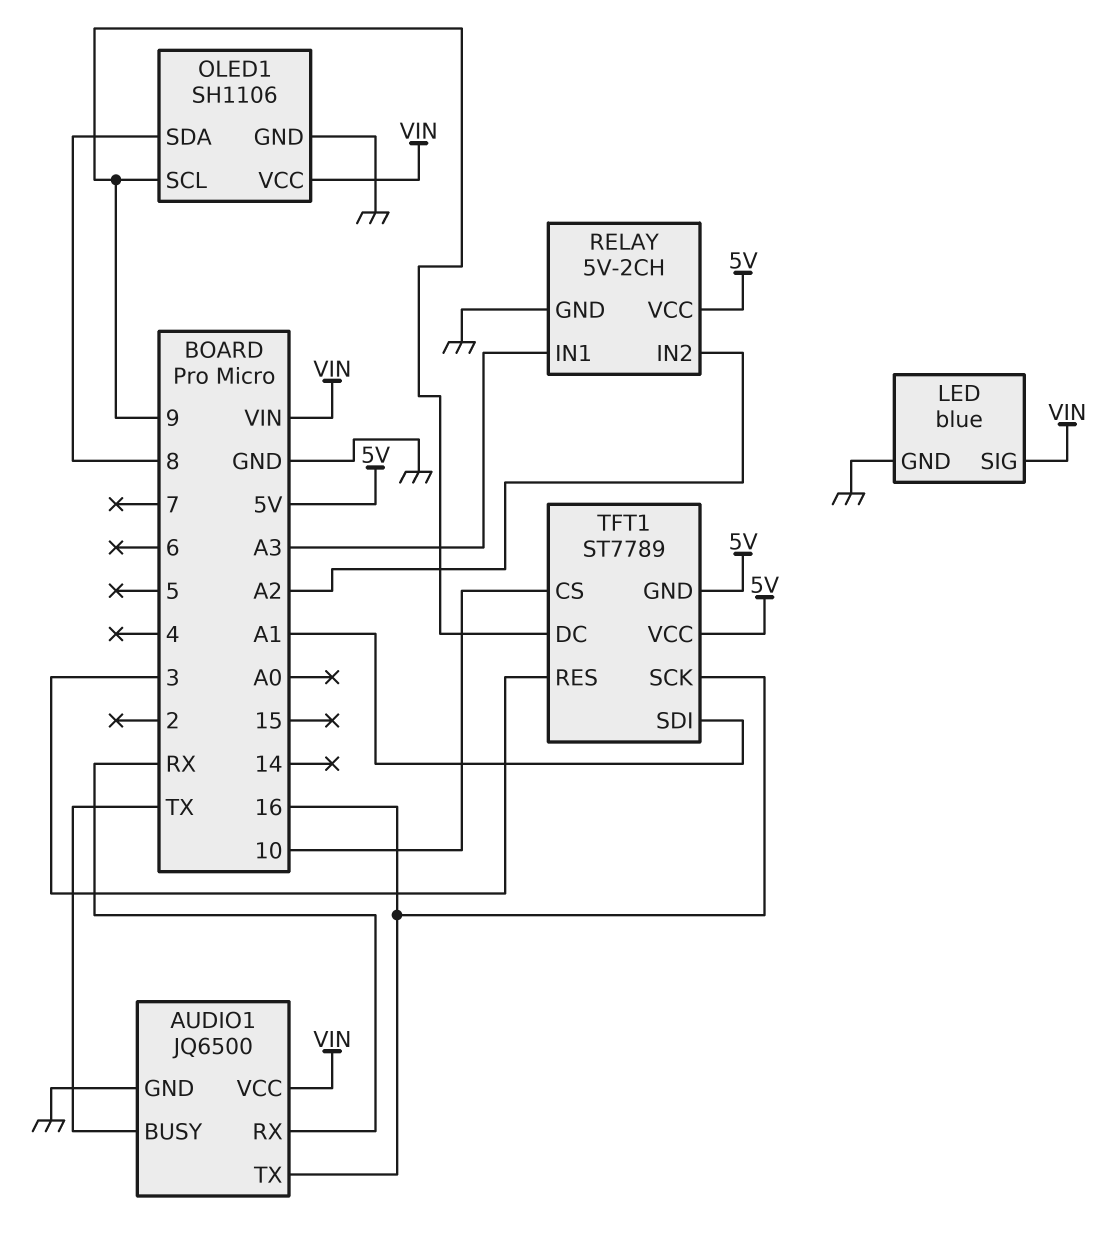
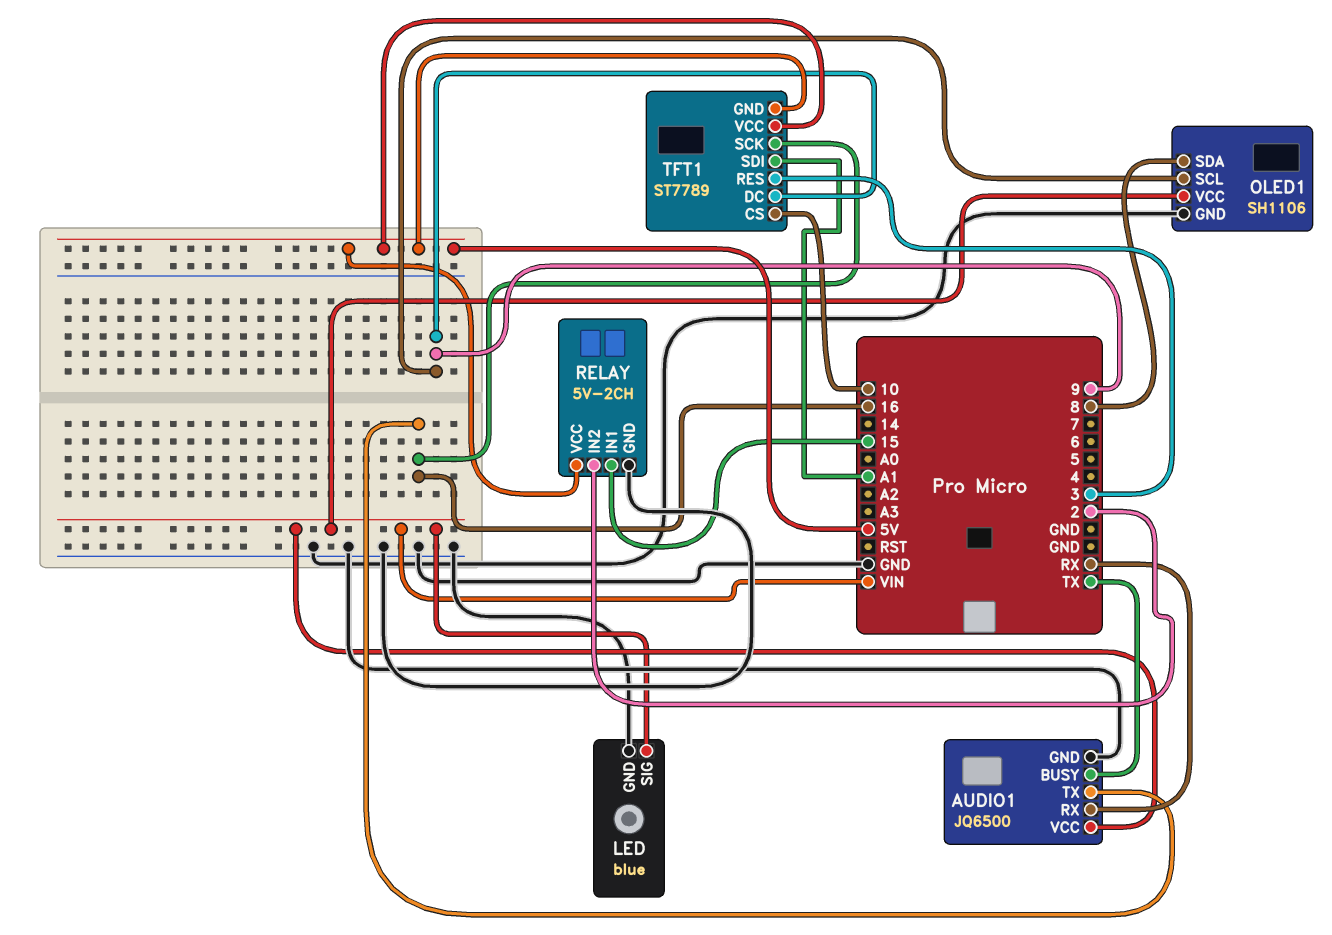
RELAY pin IN1: A3 -> 15
RELAY pin IN2: A2 -> 2

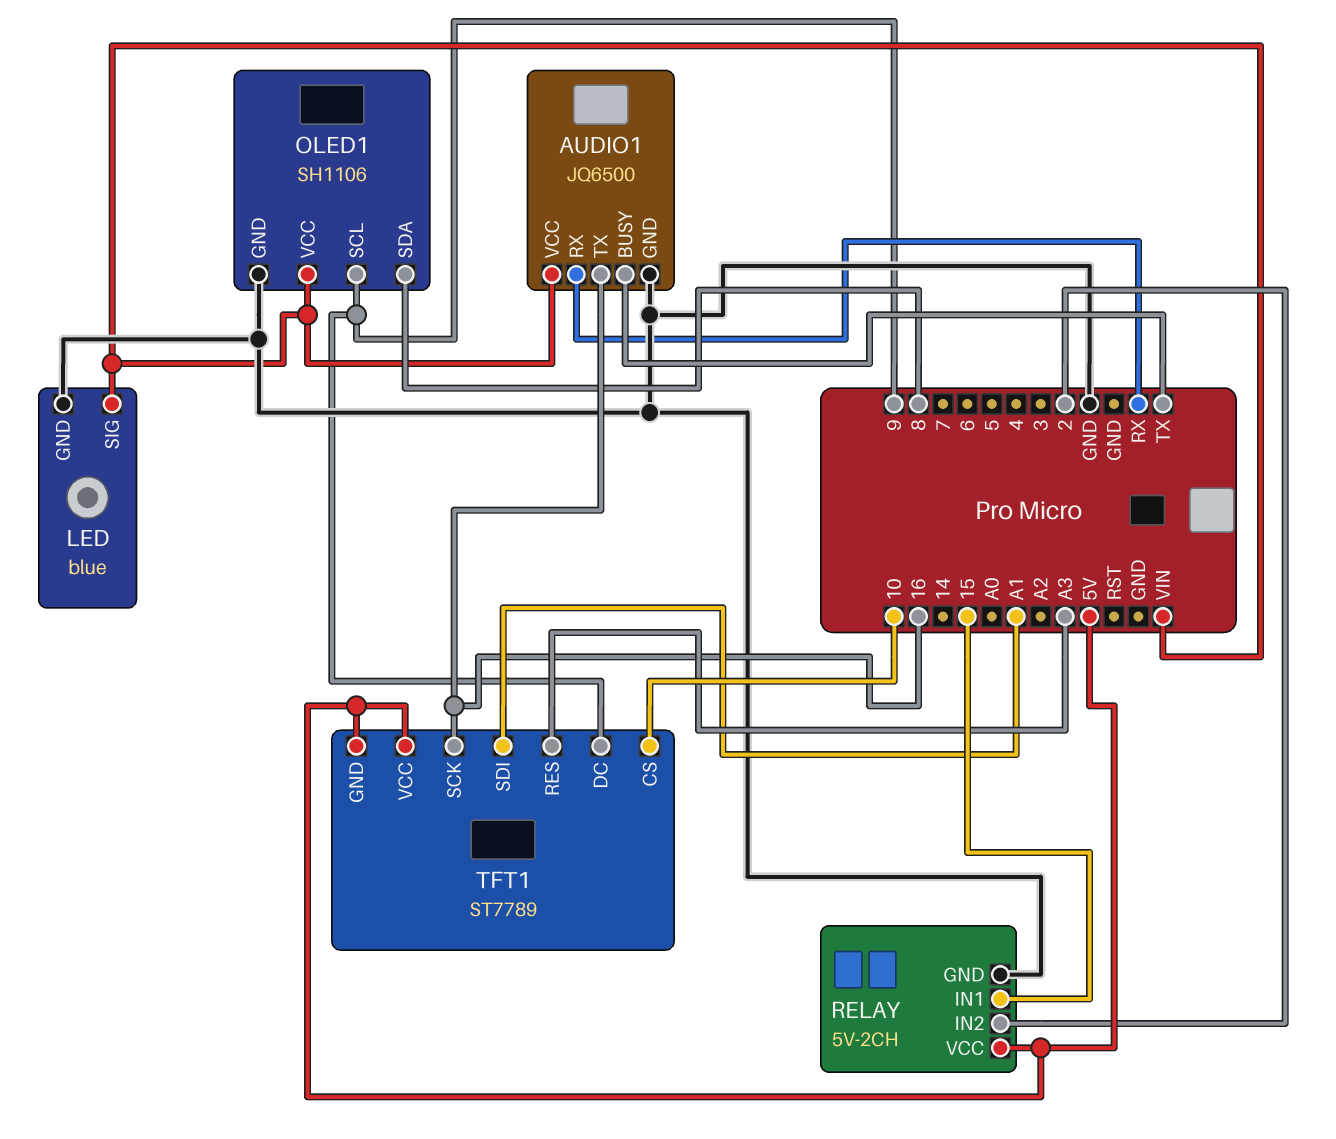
TFT1 pin RES: 3 -> A3

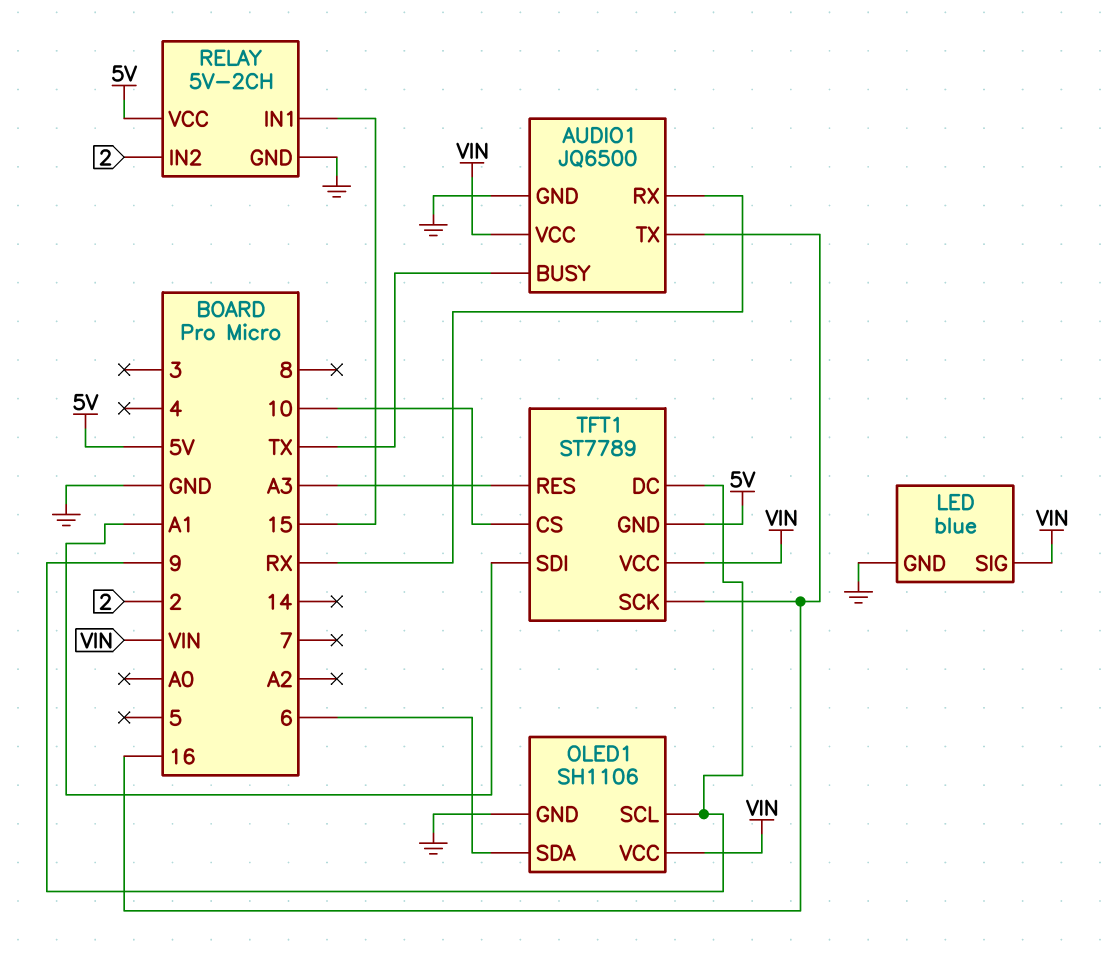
OLED1 pin SDA: 8 -> 6
TFT1 pin VCC: 5V -> VIN

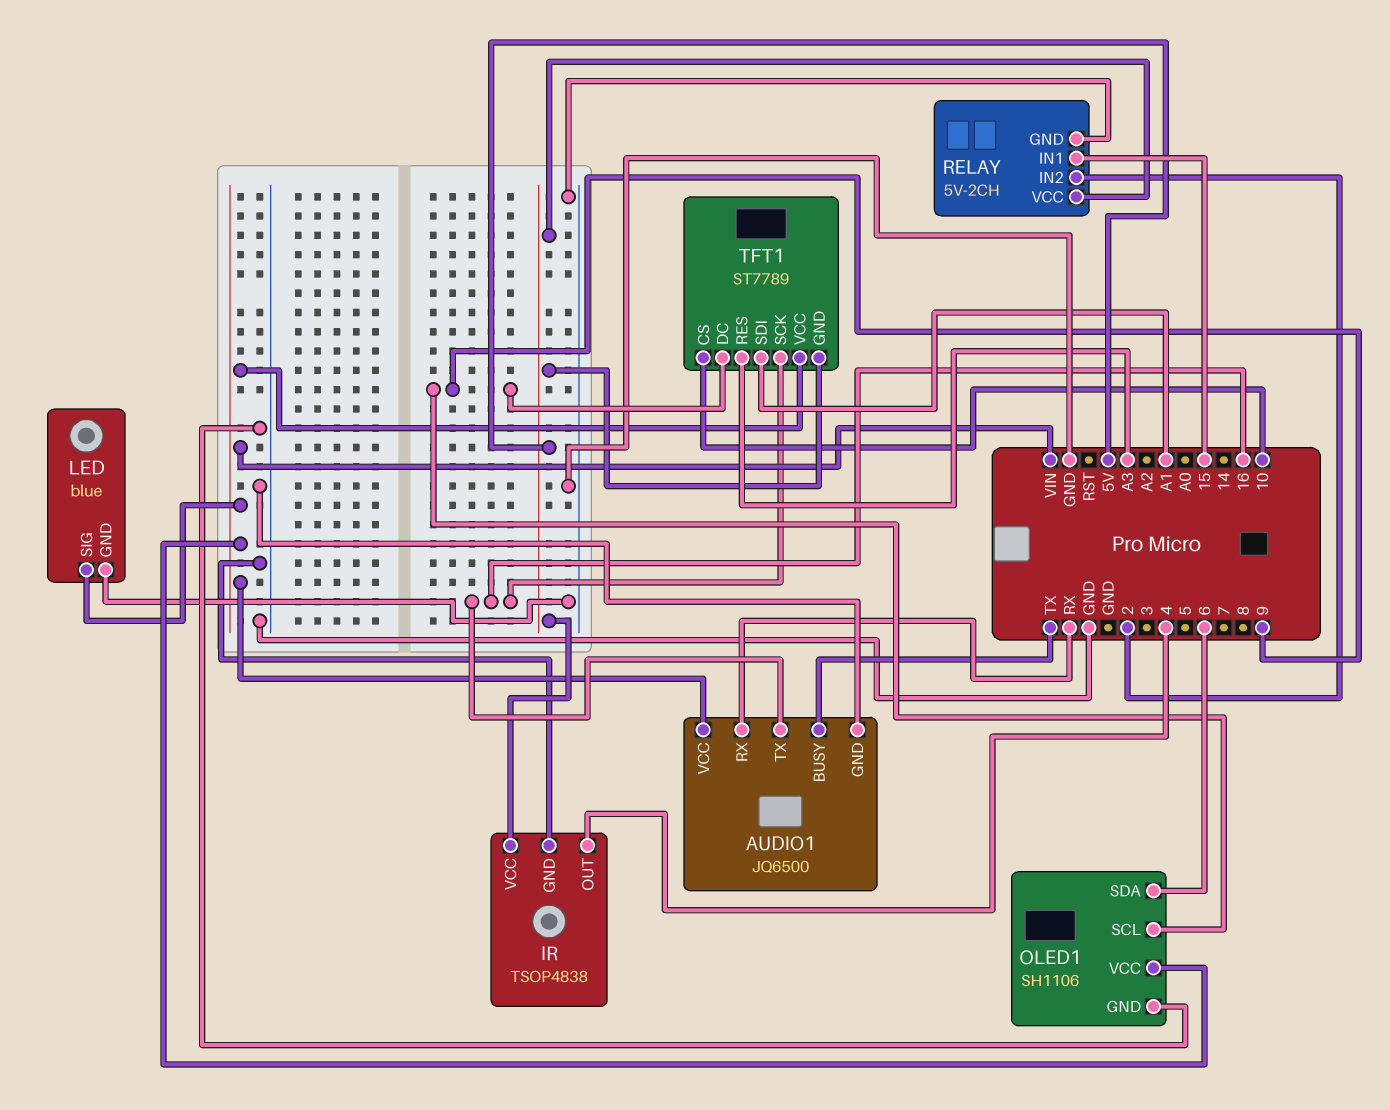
IR: none -> TSOP4838
IR pin GND: none -> GND
IR pin OUT: none -> 4
IR pin VCC: none -> 5V

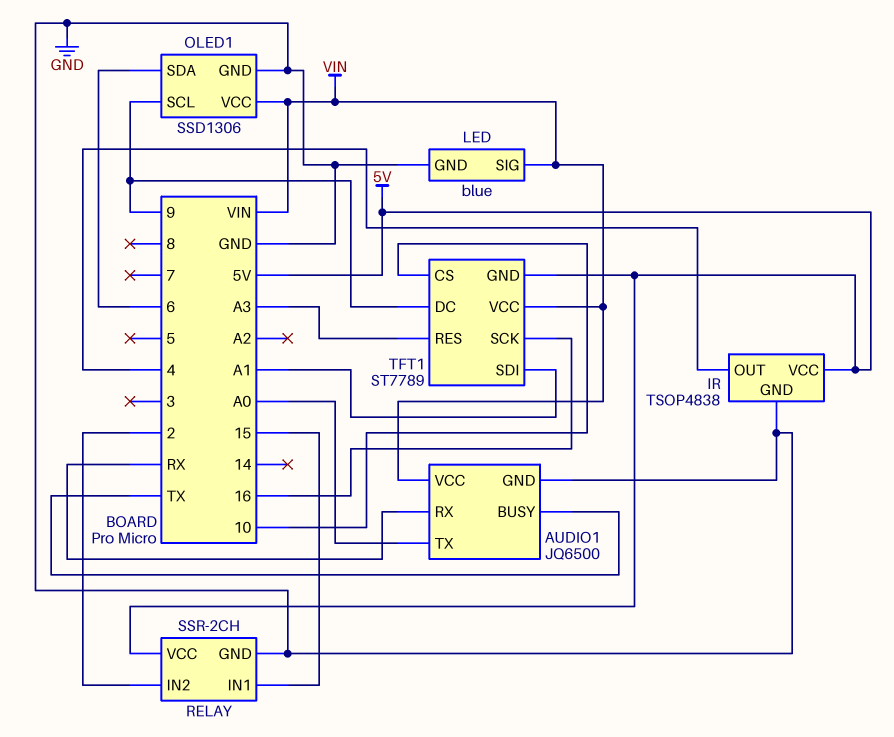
AUDIO1 pin TX: 16 -> A0
OLED1: SH1106 -> SSD1306
RELAY: 5V-2CH -> SSR-2CH

